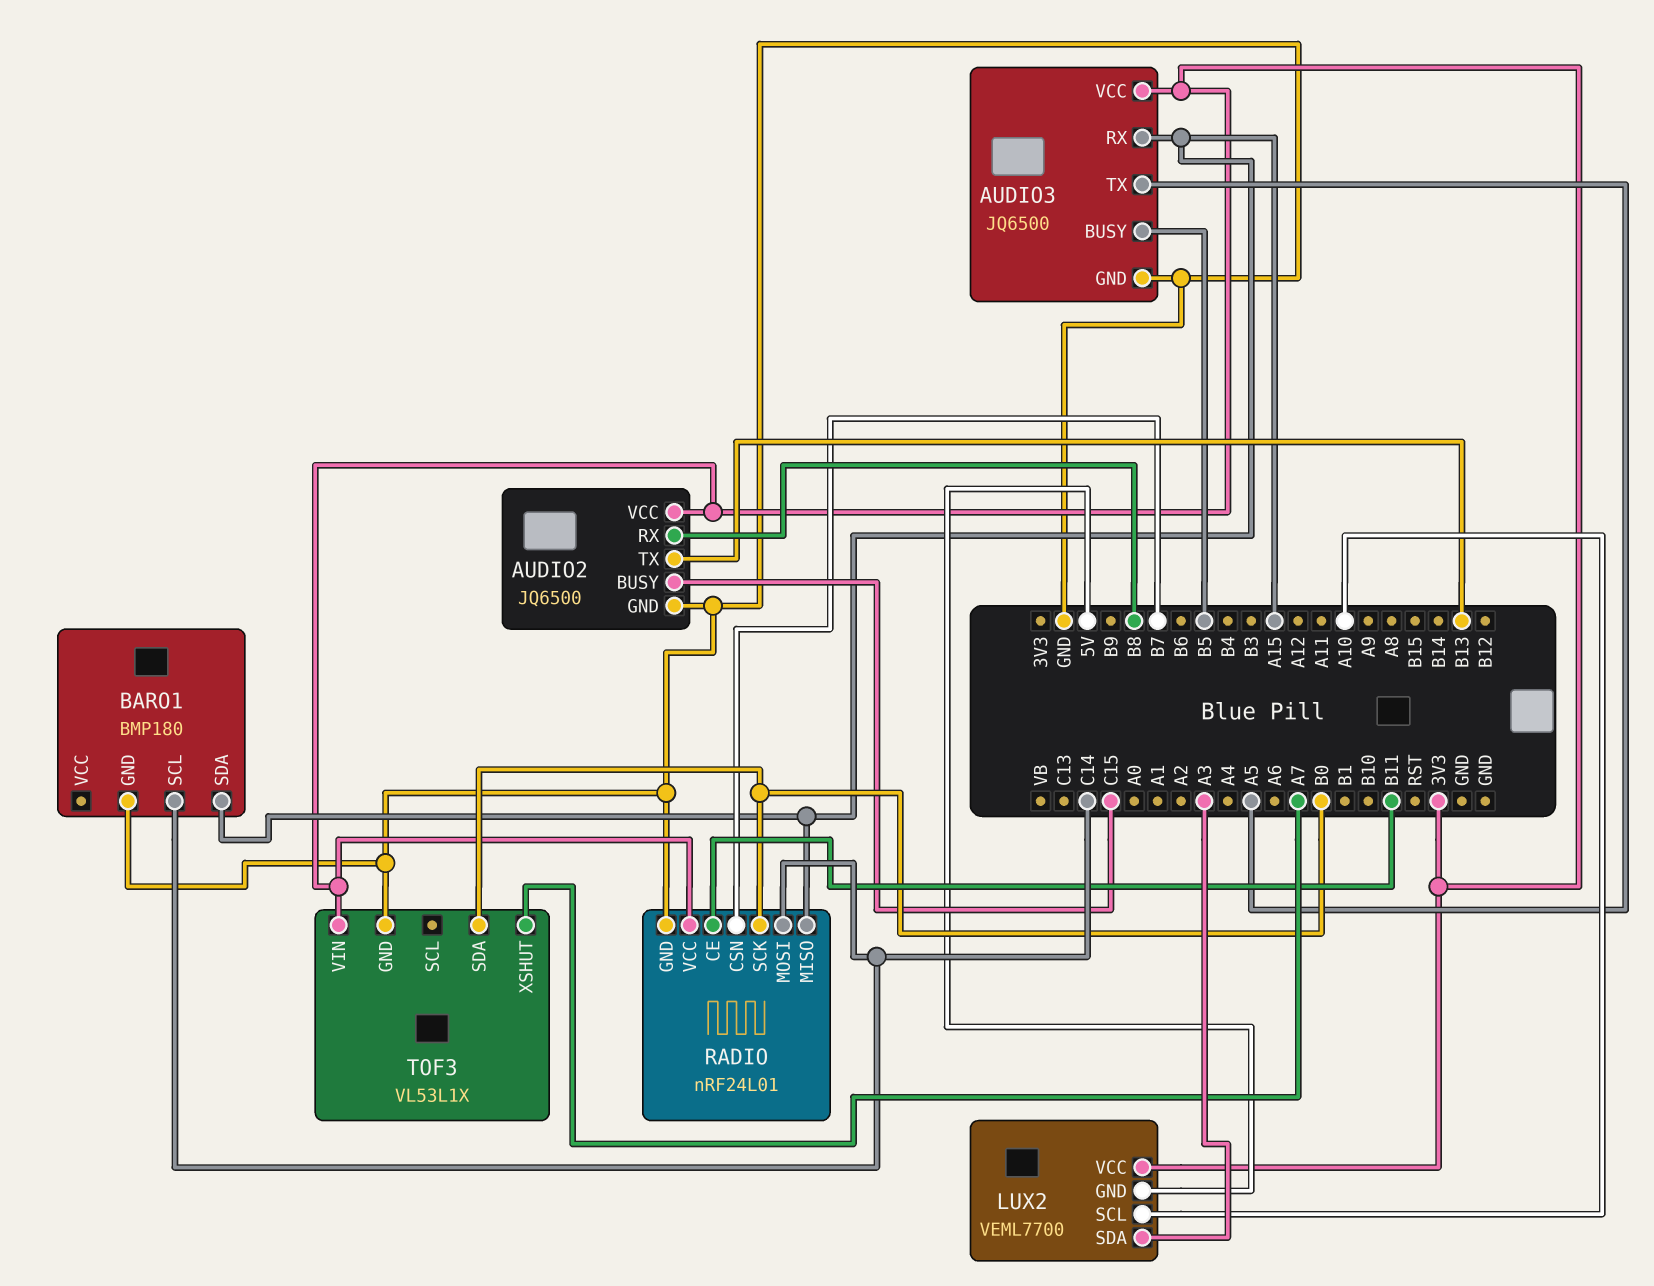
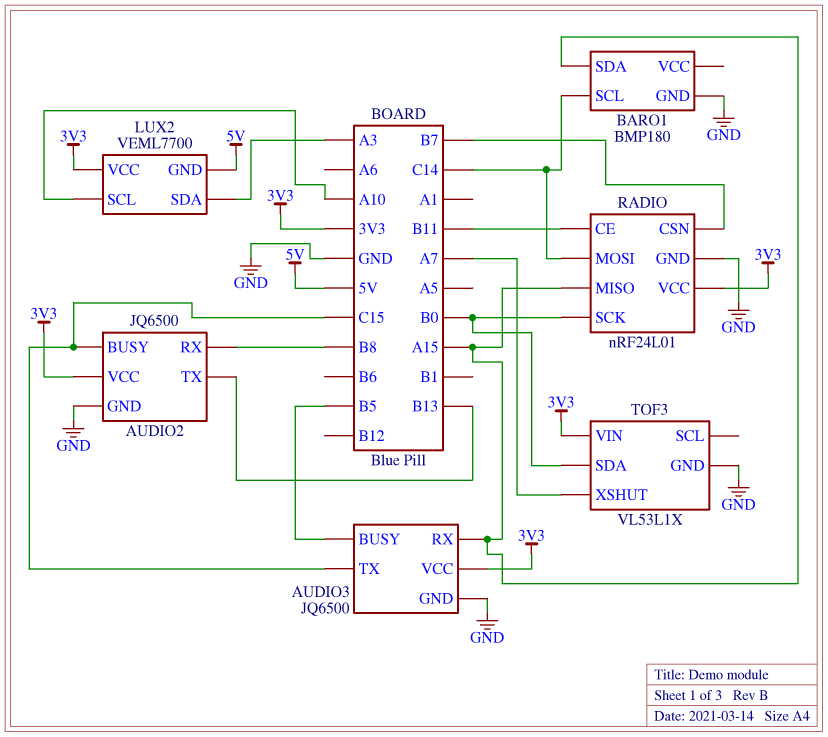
AUDIO3 pin TX: A5 -> C15

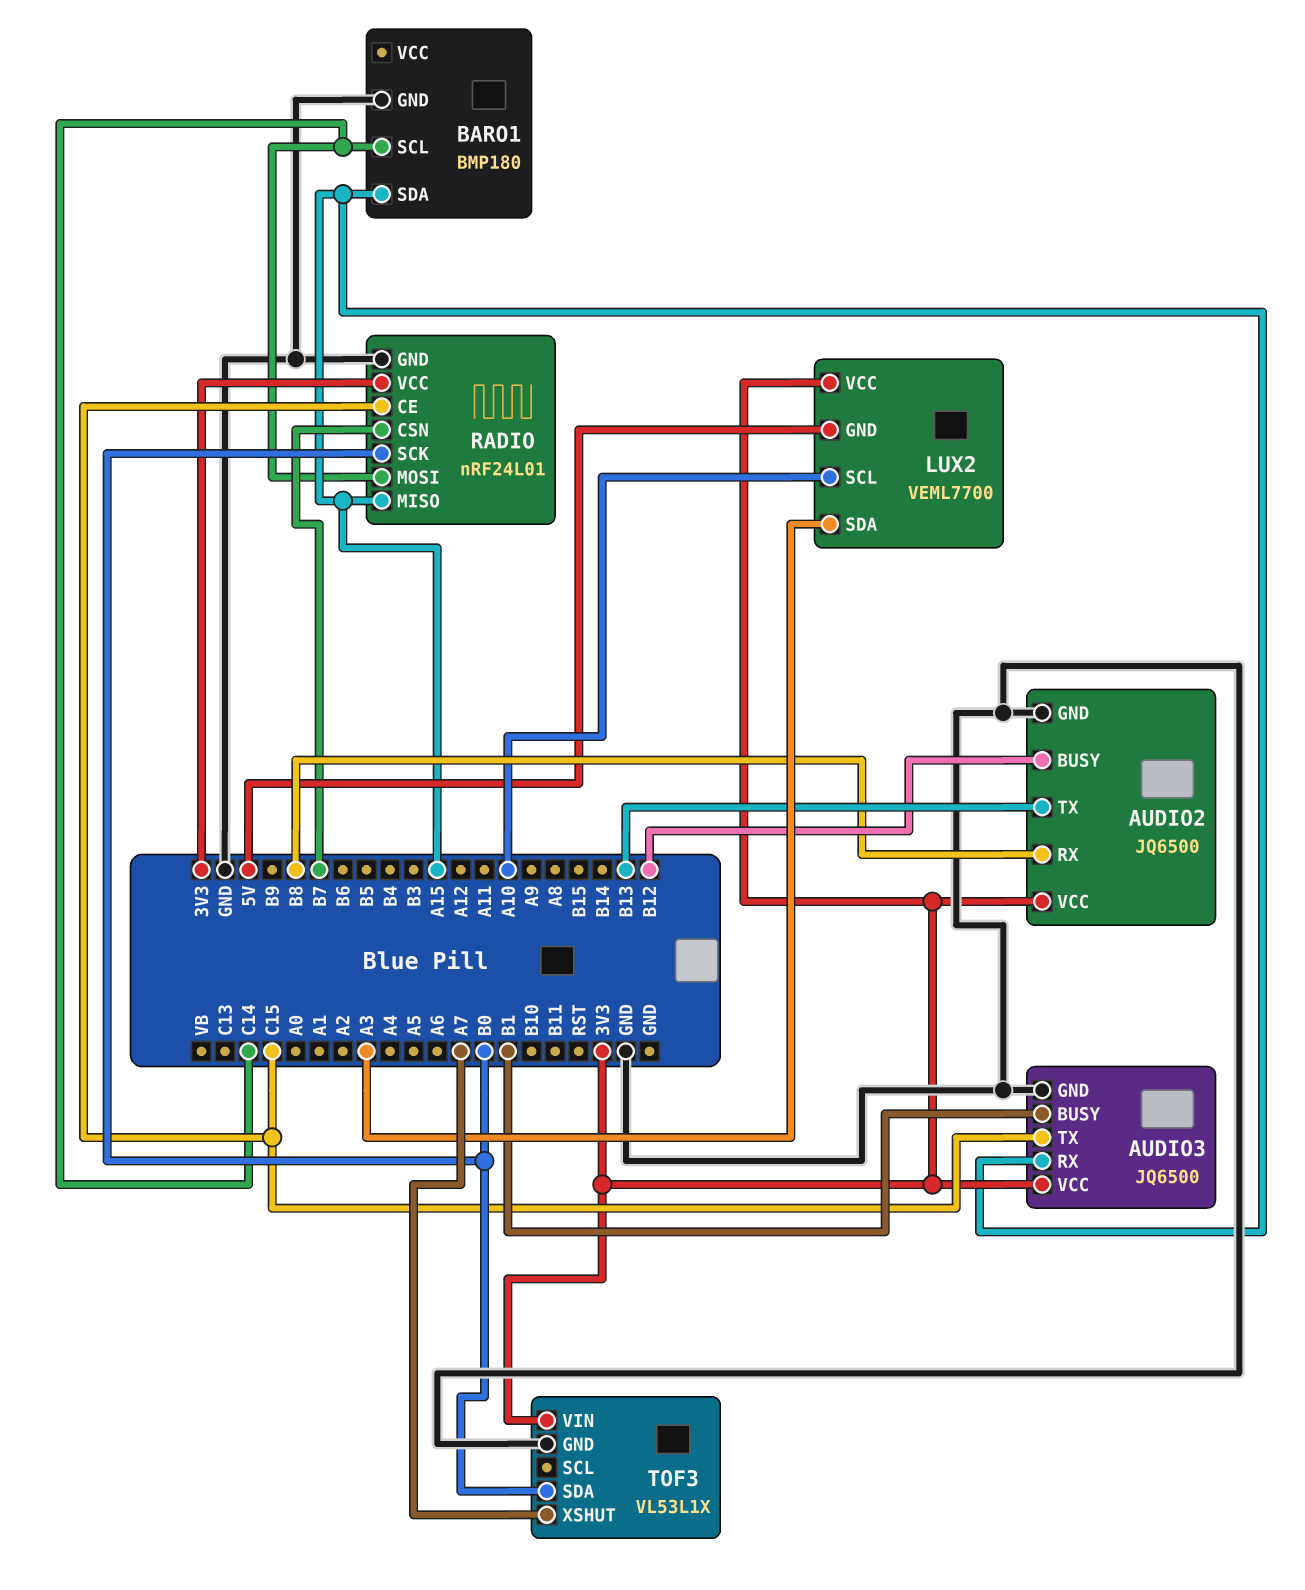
AUDIO2 pin BUSY: C15 -> B12
AUDIO3 pin BUSY: B5 -> B1
RADIO pin CE: B11 -> C15

